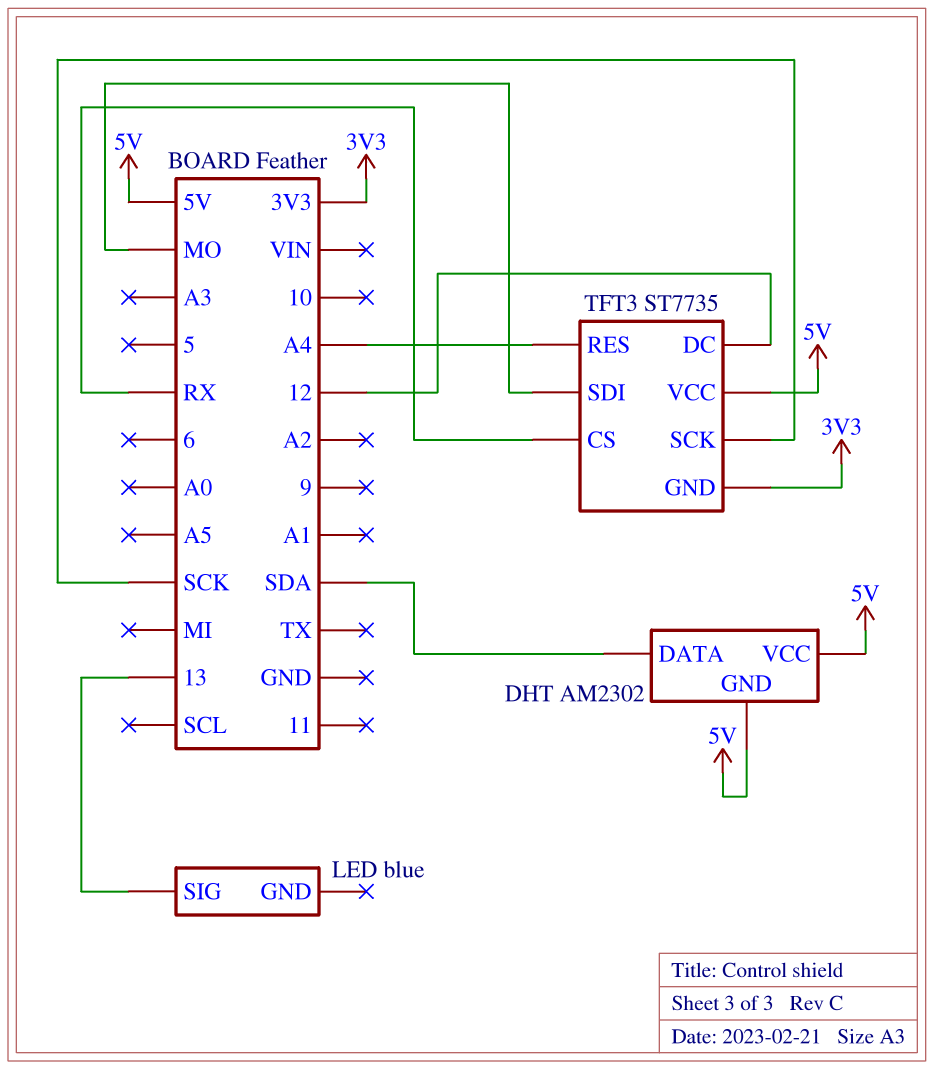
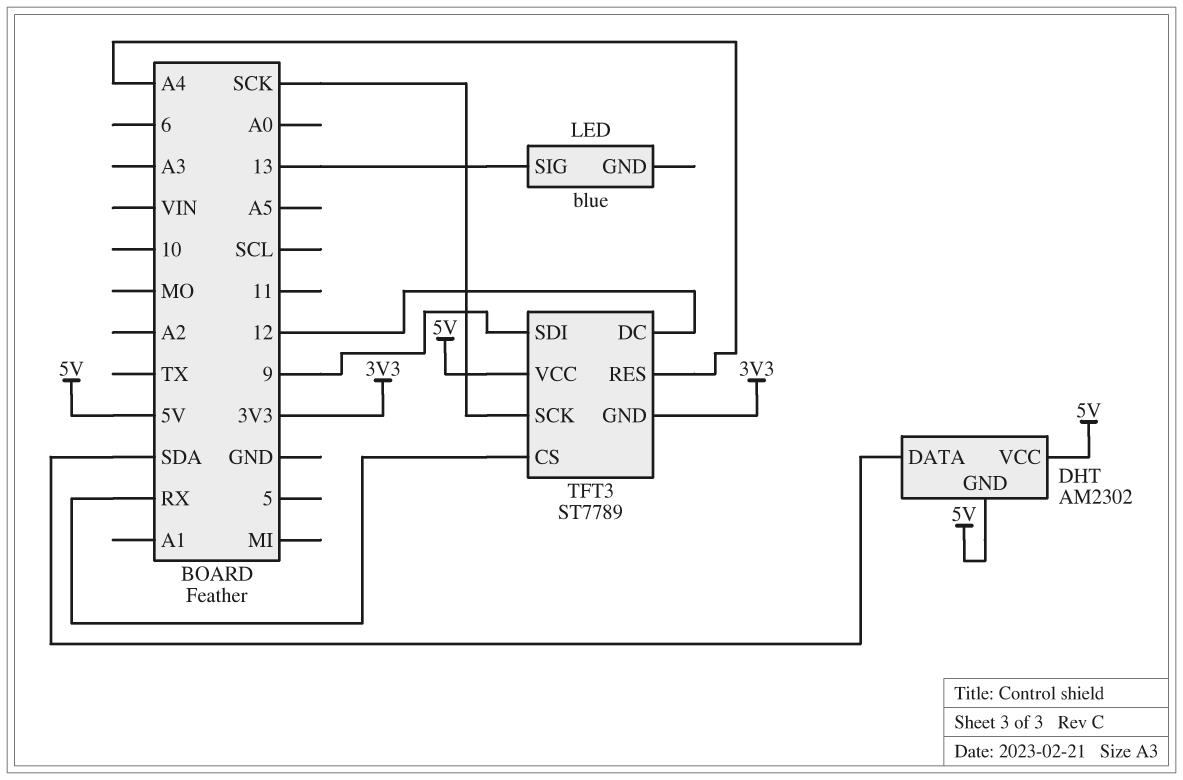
TFT3: ST7735 -> ST7789
TFT3 pin SDI: MO -> 9

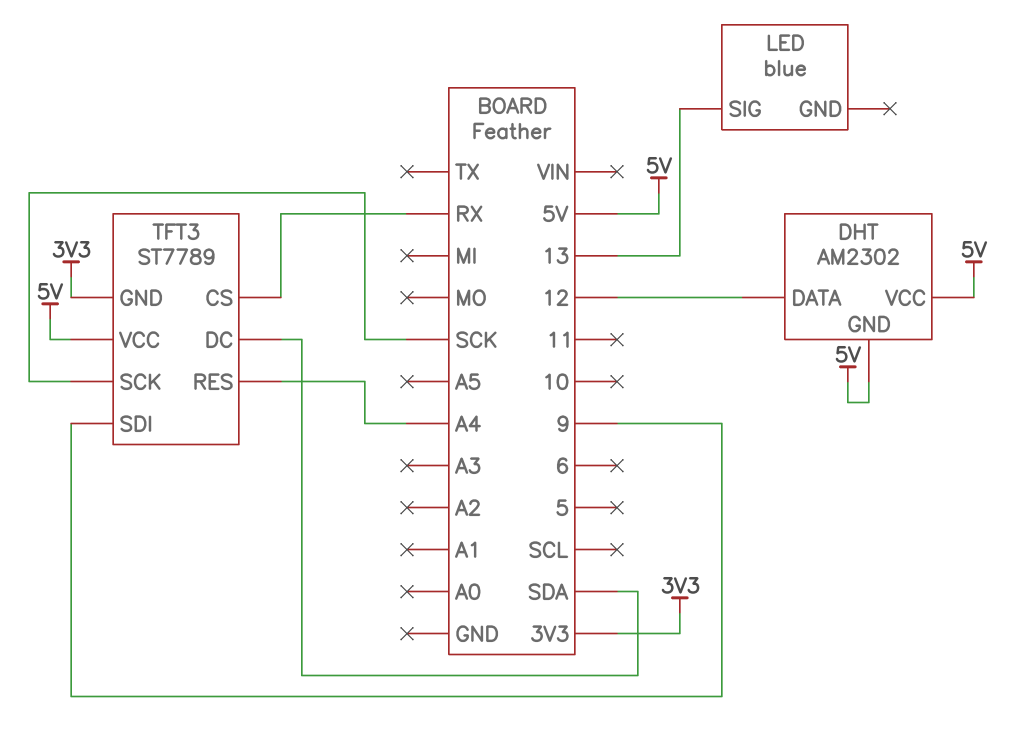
DHT pin DATA: SDA -> 12
TFT3 pin DC: 12 -> SDA

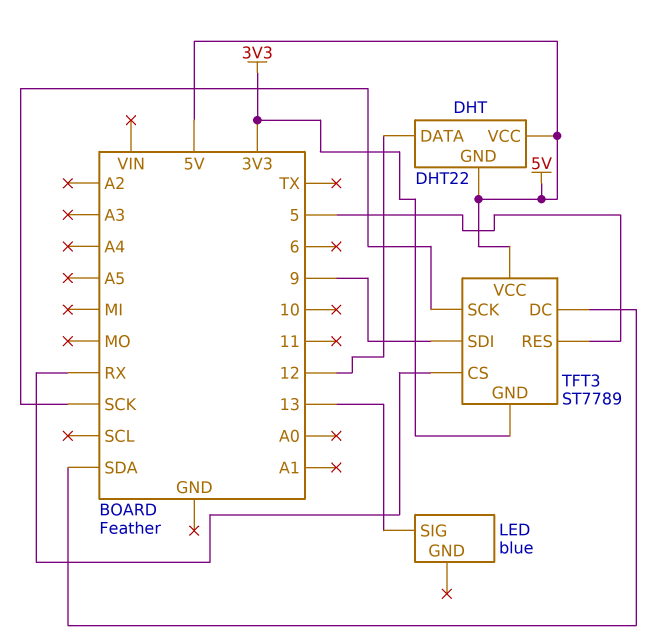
DHT: AM2302 -> DHT22
TFT3 pin RES: A4 -> 5

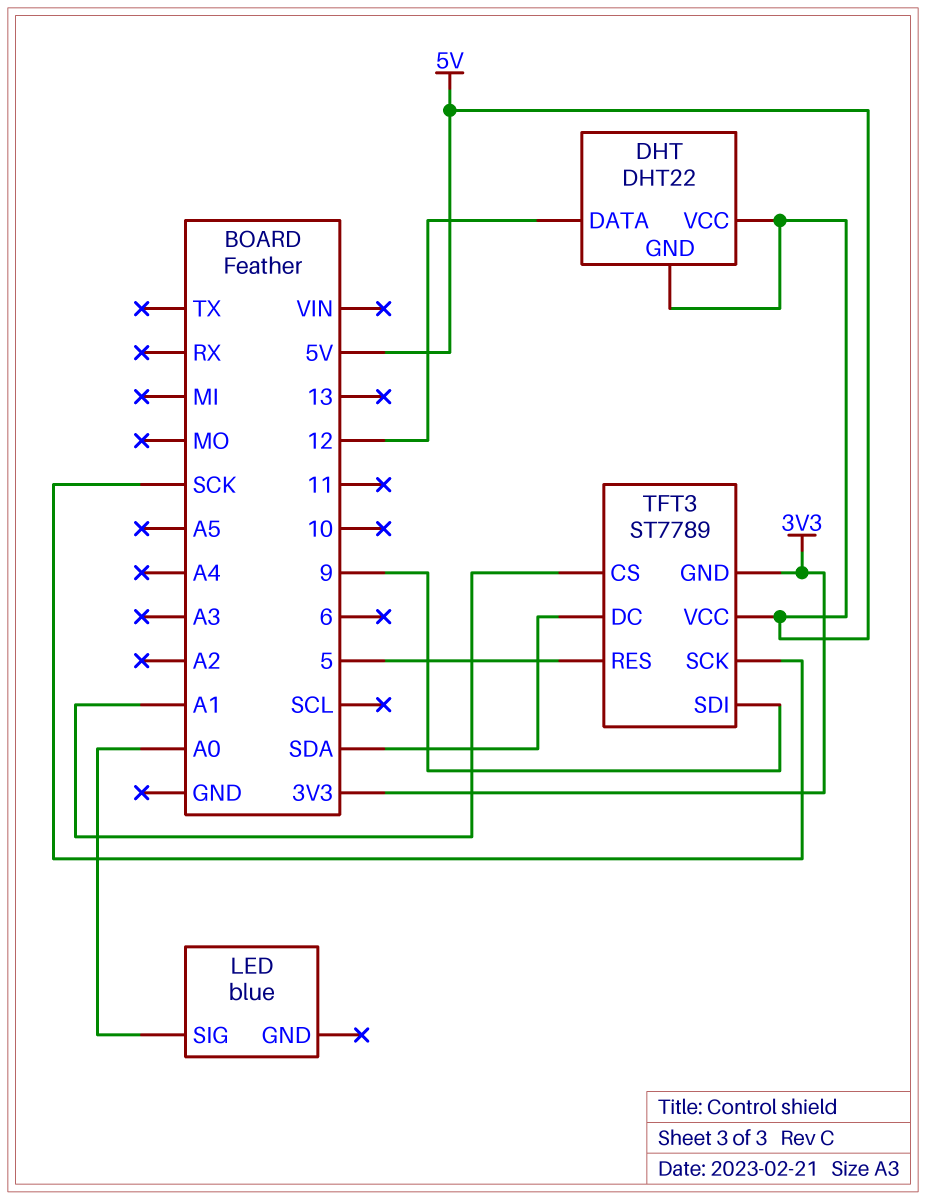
LED pin SIG: 13 -> A0
TFT3 pin CS: RX -> A1

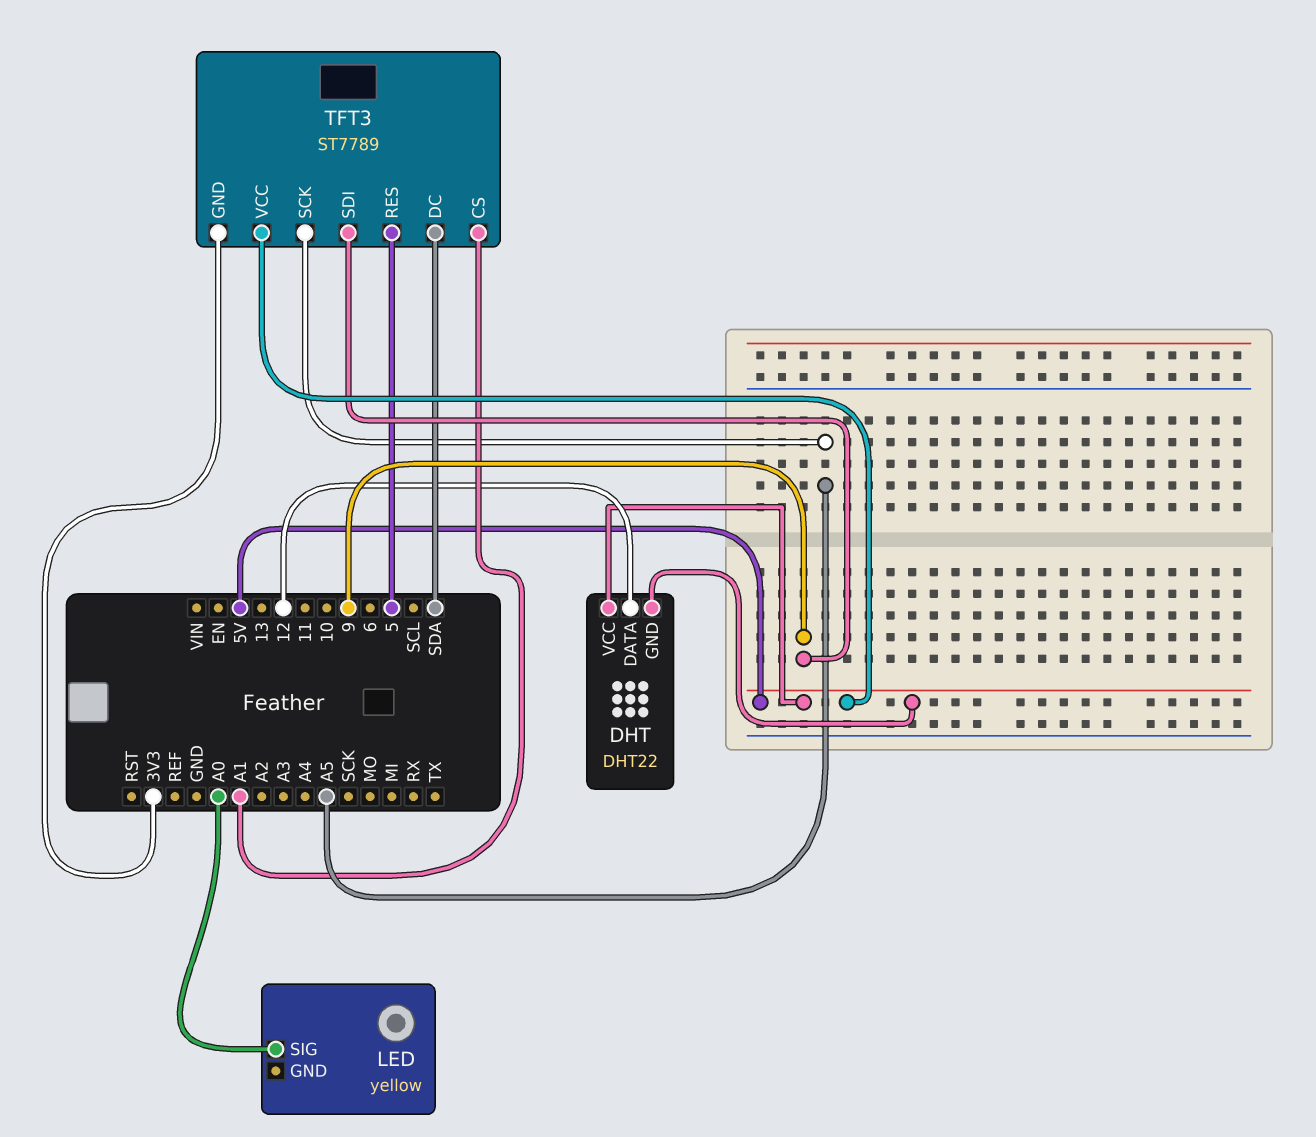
LED: blue -> yellow
TFT3 pin SCK: SCK -> A5

